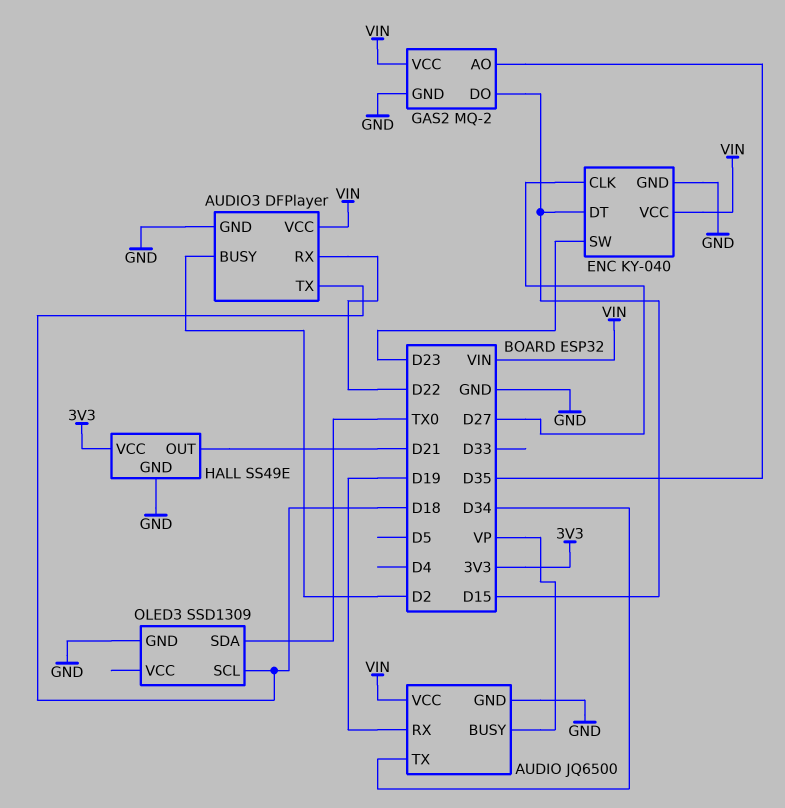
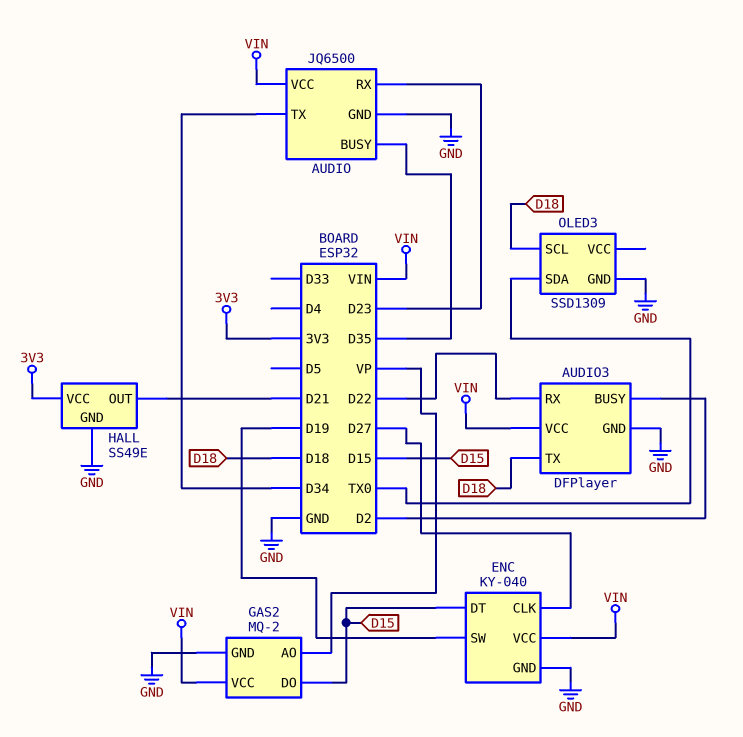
AUDIO pin BUSY: VP -> D35
AUDIO pin RX: D19 -> D23
ENC pin SW: D23 -> D19
GAS2 pin AO: D35 -> VP

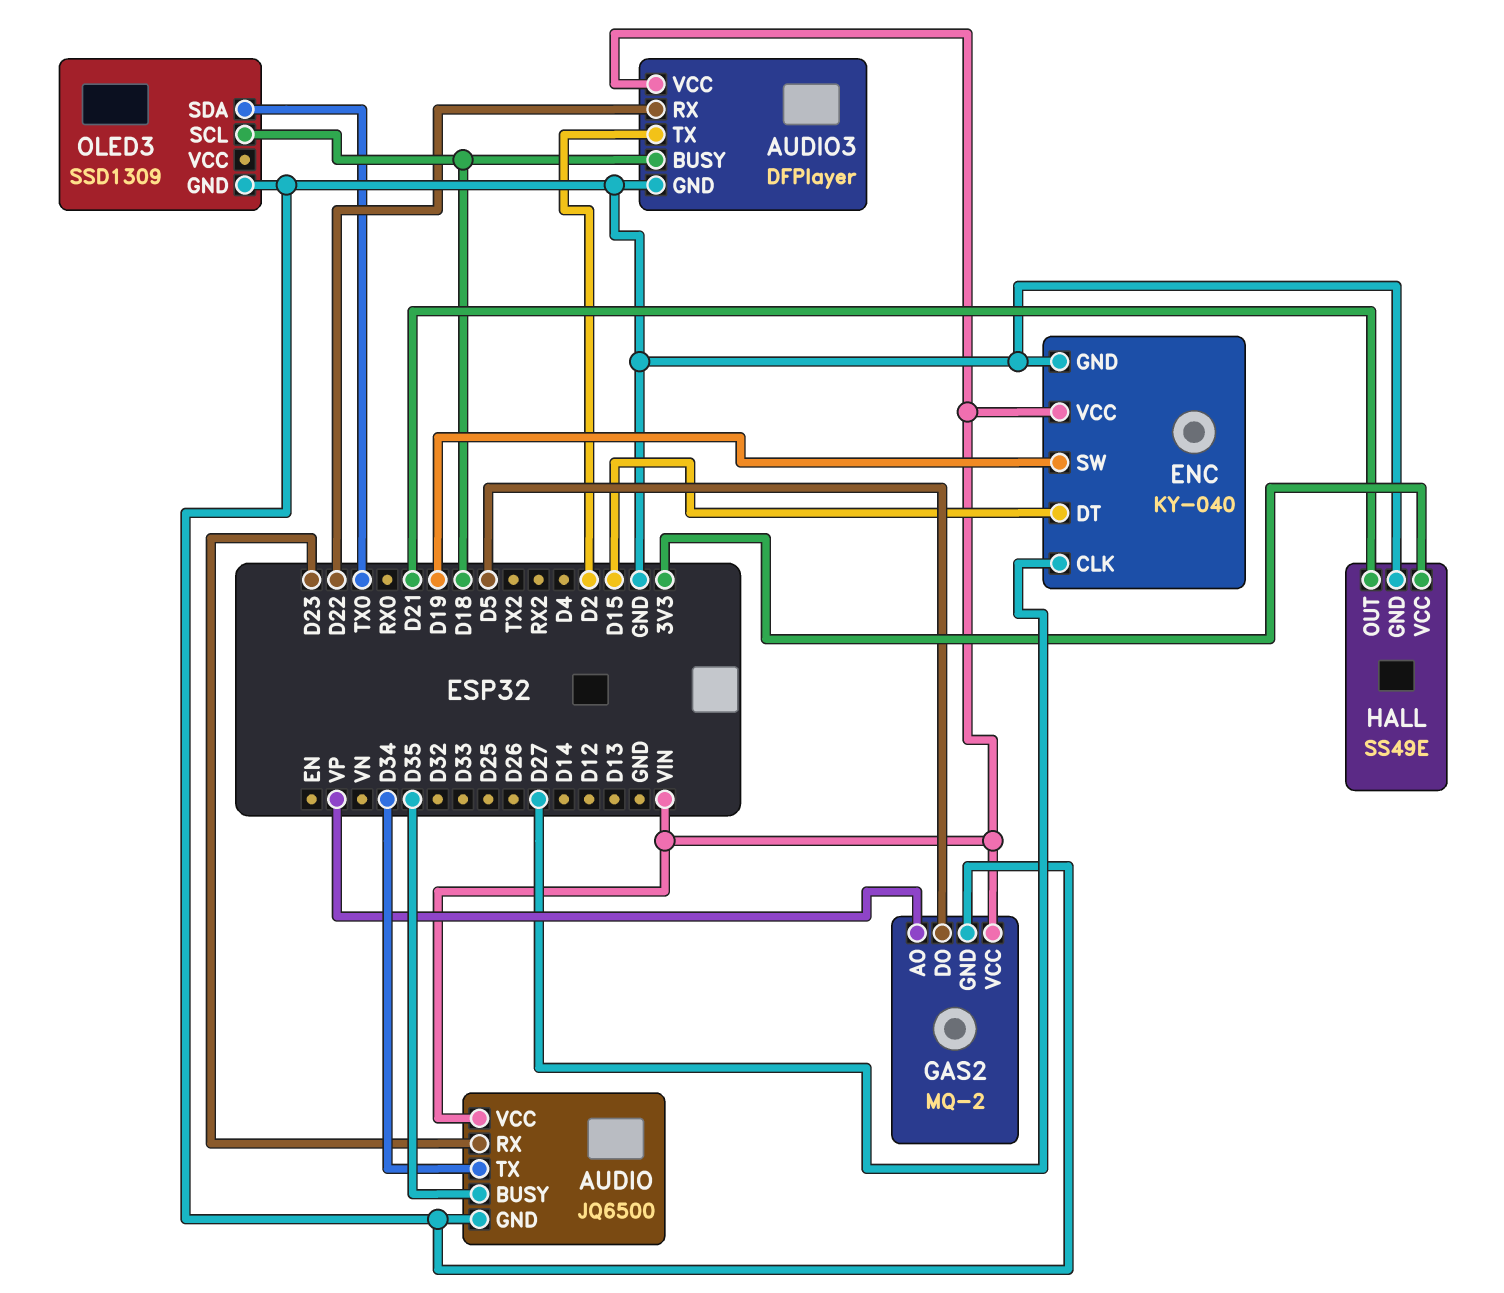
AUDIO3 pin BUSY: D2 -> D18
AUDIO3 pin TX: D18 -> D2
GAS2 pin DO: D15 -> D5

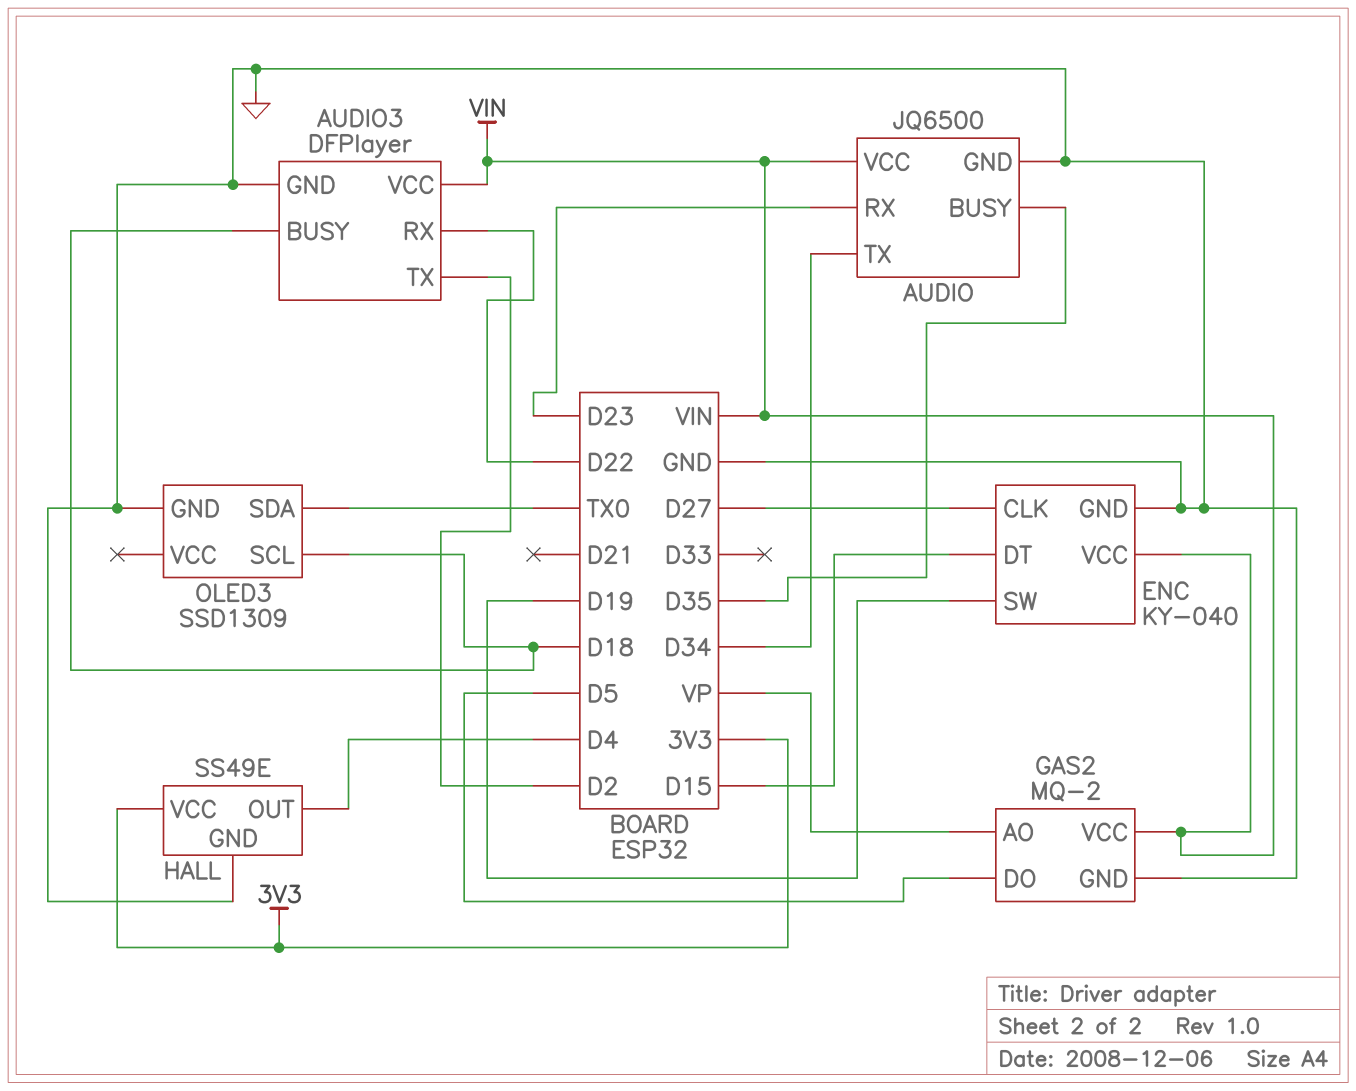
HALL pin OUT: D21 -> D4

